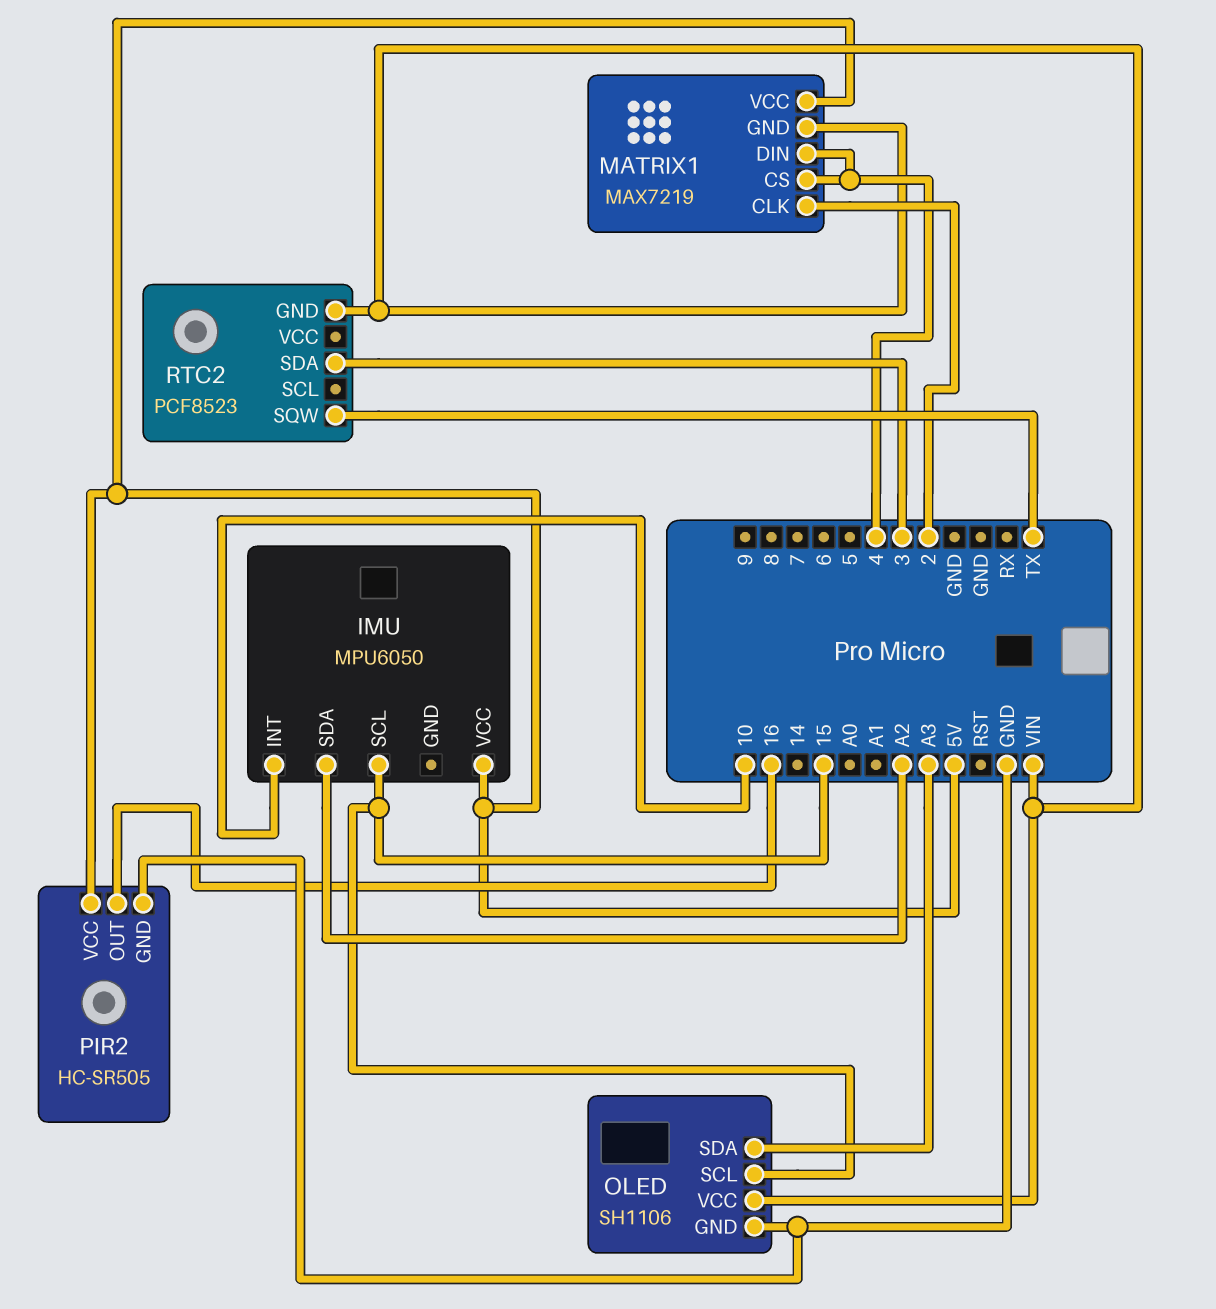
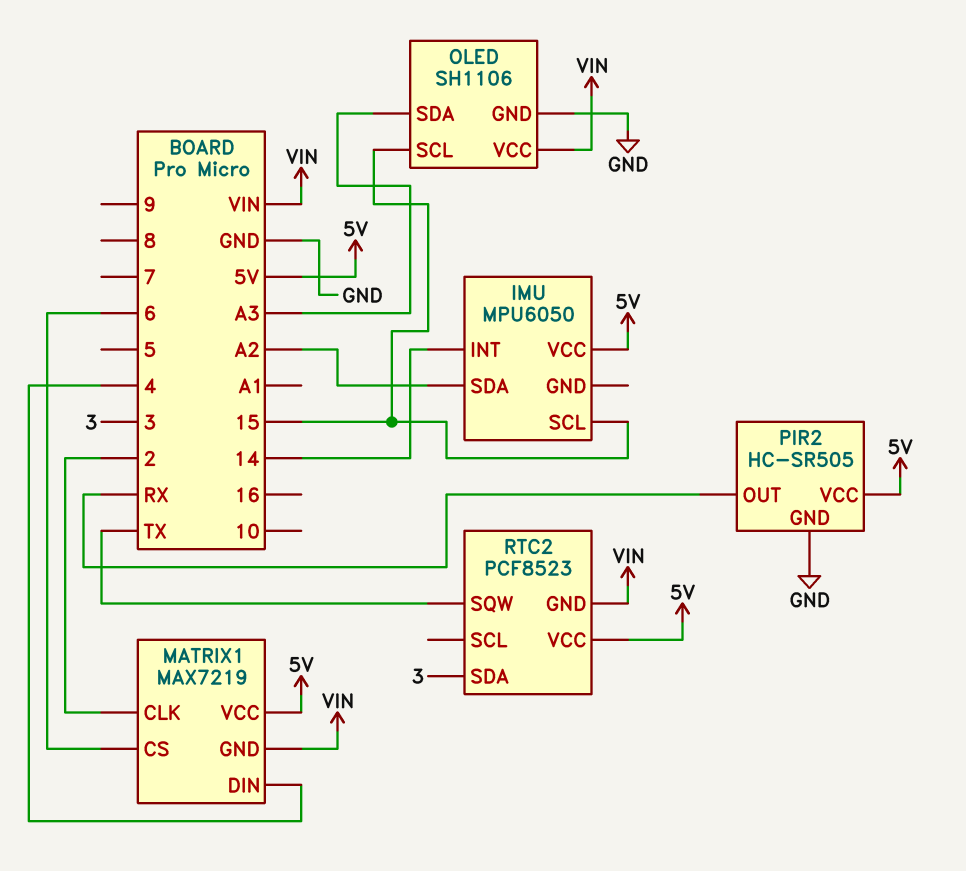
IMU pin INT: 10 -> 14
MATRIX1 pin CS: 4 -> 6
PIR2 pin OUT: 16 -> RX
RTC2 pin VCC: none -> 5V

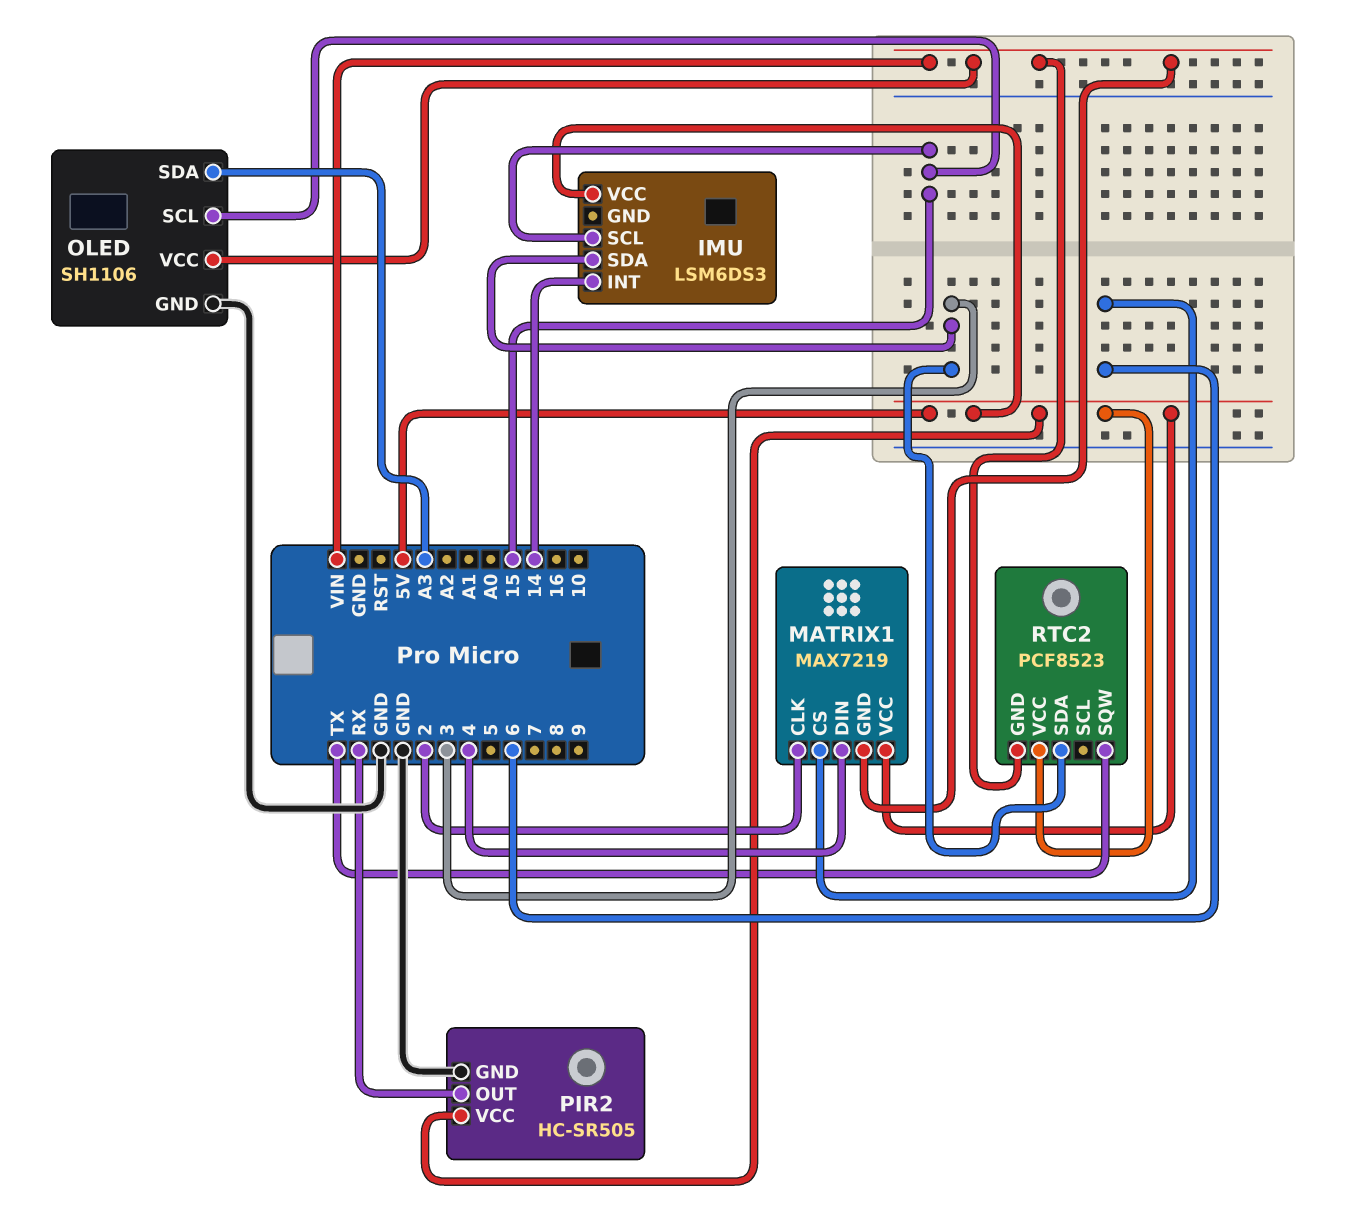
IMU: MPU6050 -> LSM6DS3
IMU pin SDA: A2 -> 3

